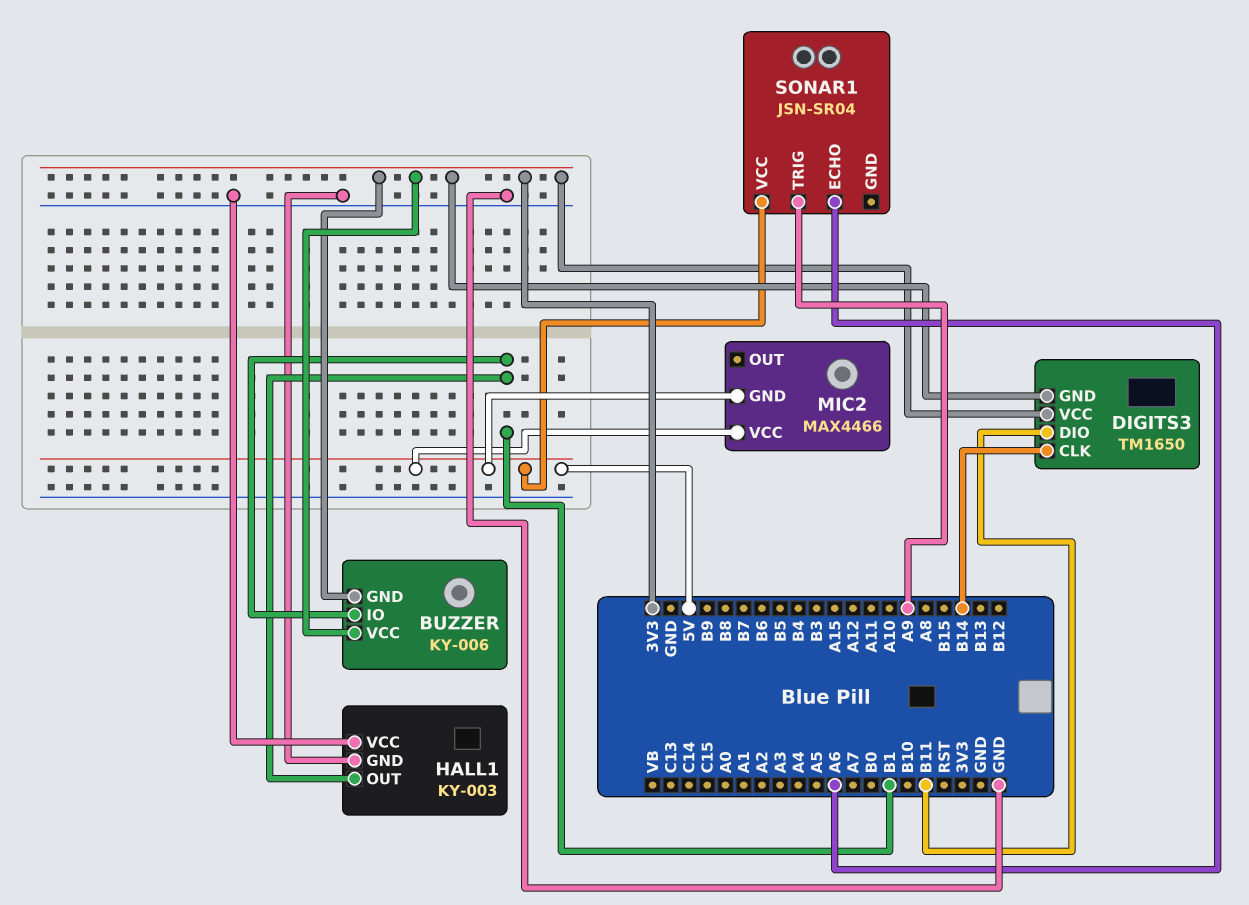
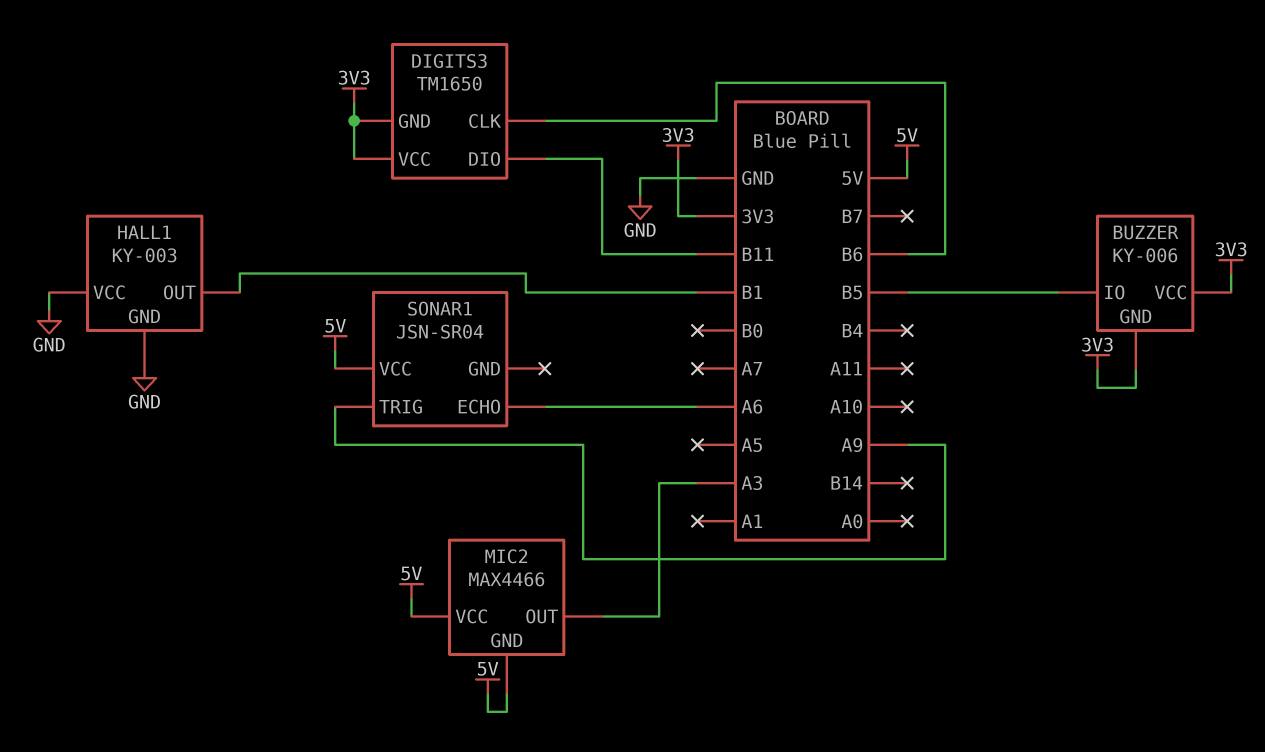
BUZZER pin IO: B1 -> B5
DIGITS3 pin CLK: B14 -> B6
MIC2 pin OUT: none -> A3

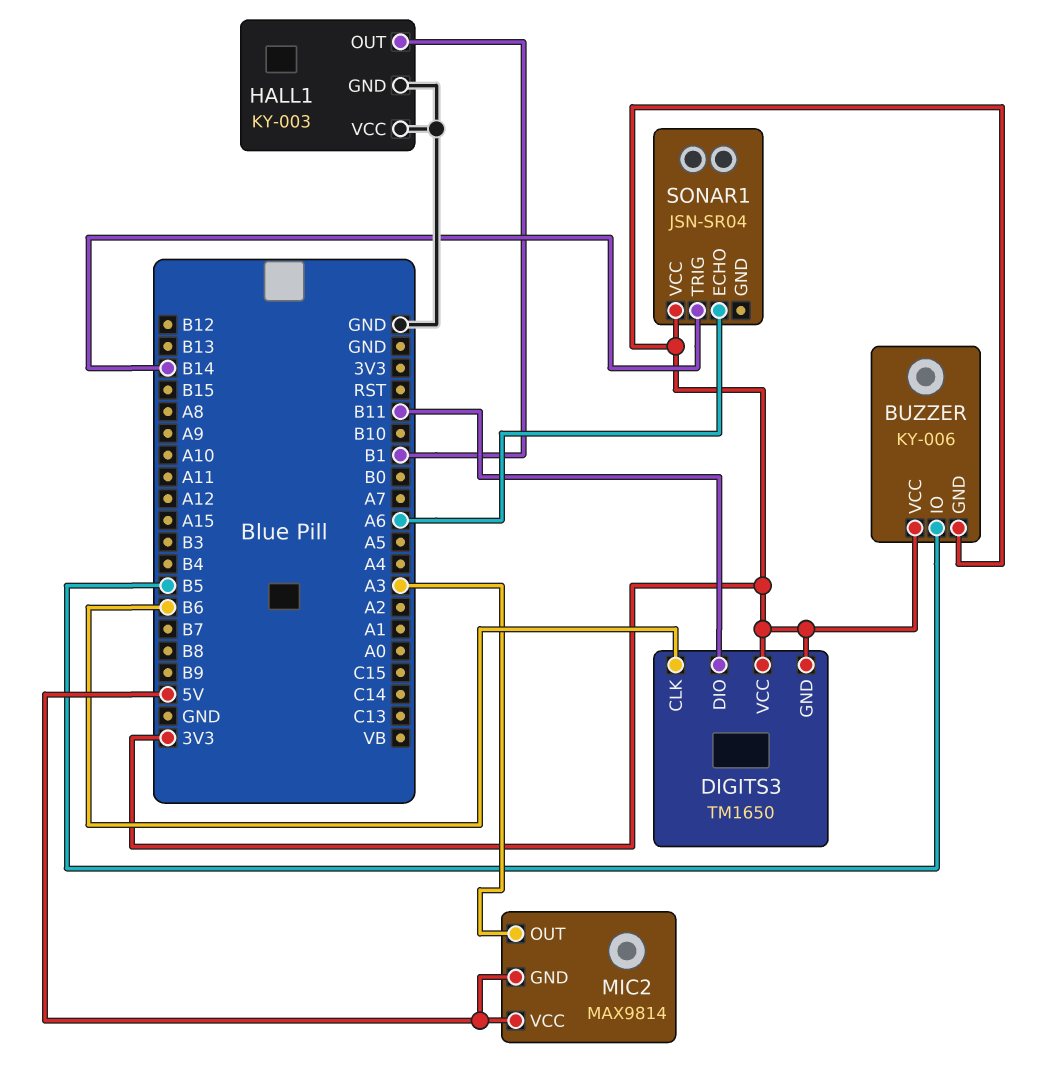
MIC2: MAX4466 -> MAX9814
SONAR1 pin TRIG: A9 -> B14
SONAR1 pin VCC: 5V -> 3V3

